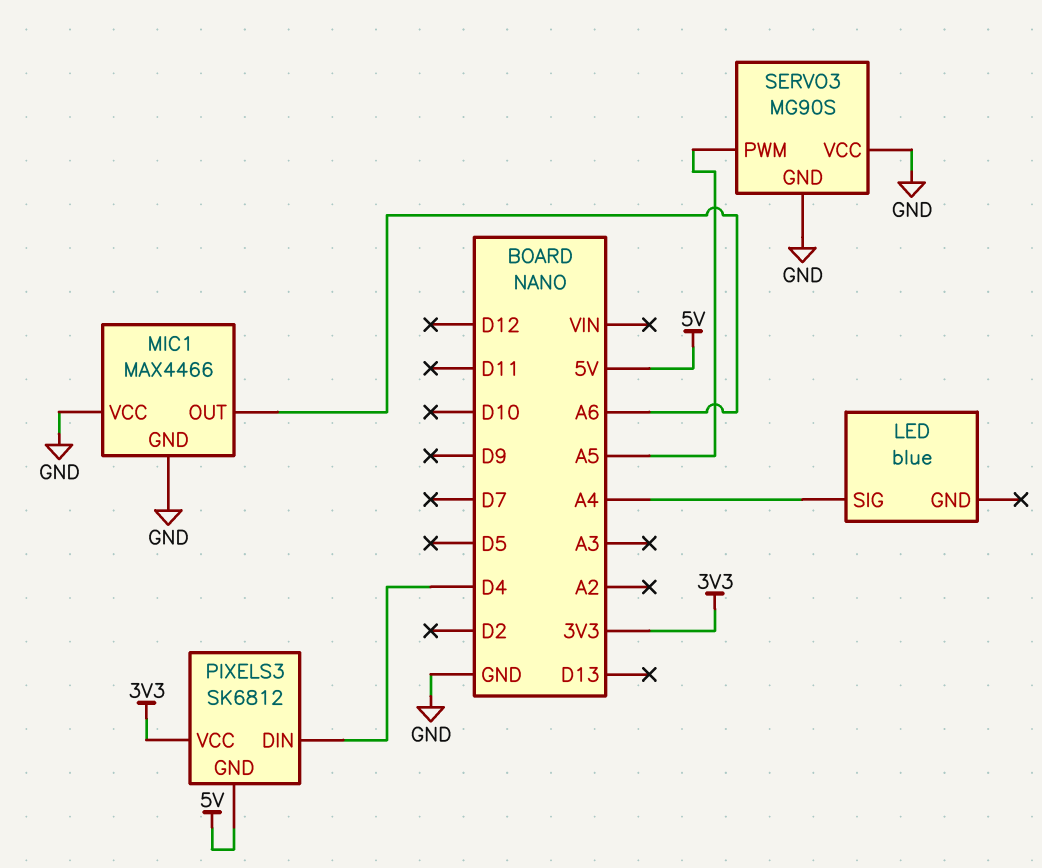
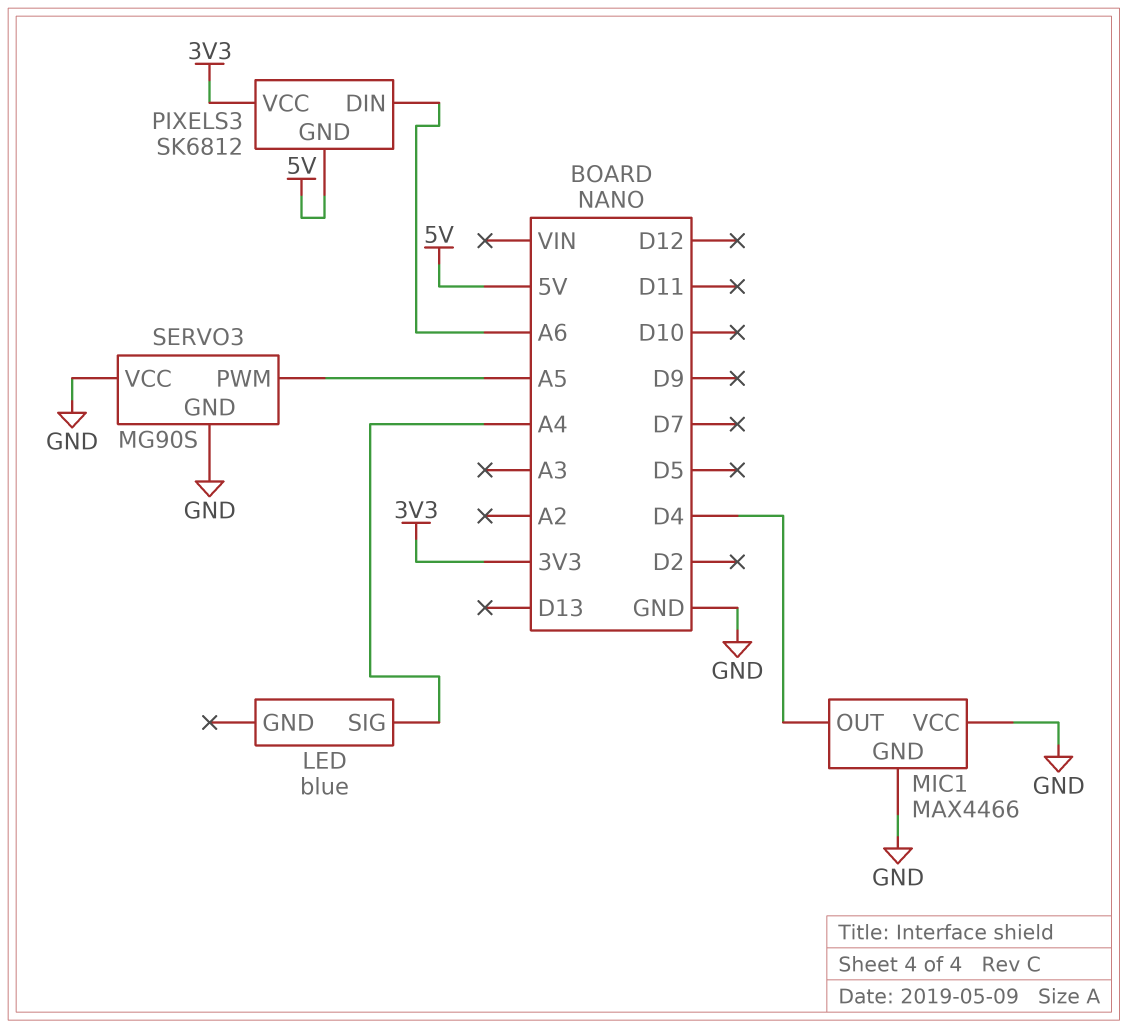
MIC1 pin OUT: A6 -> D4
PIXELS3 pin DIN: D4 -> A6

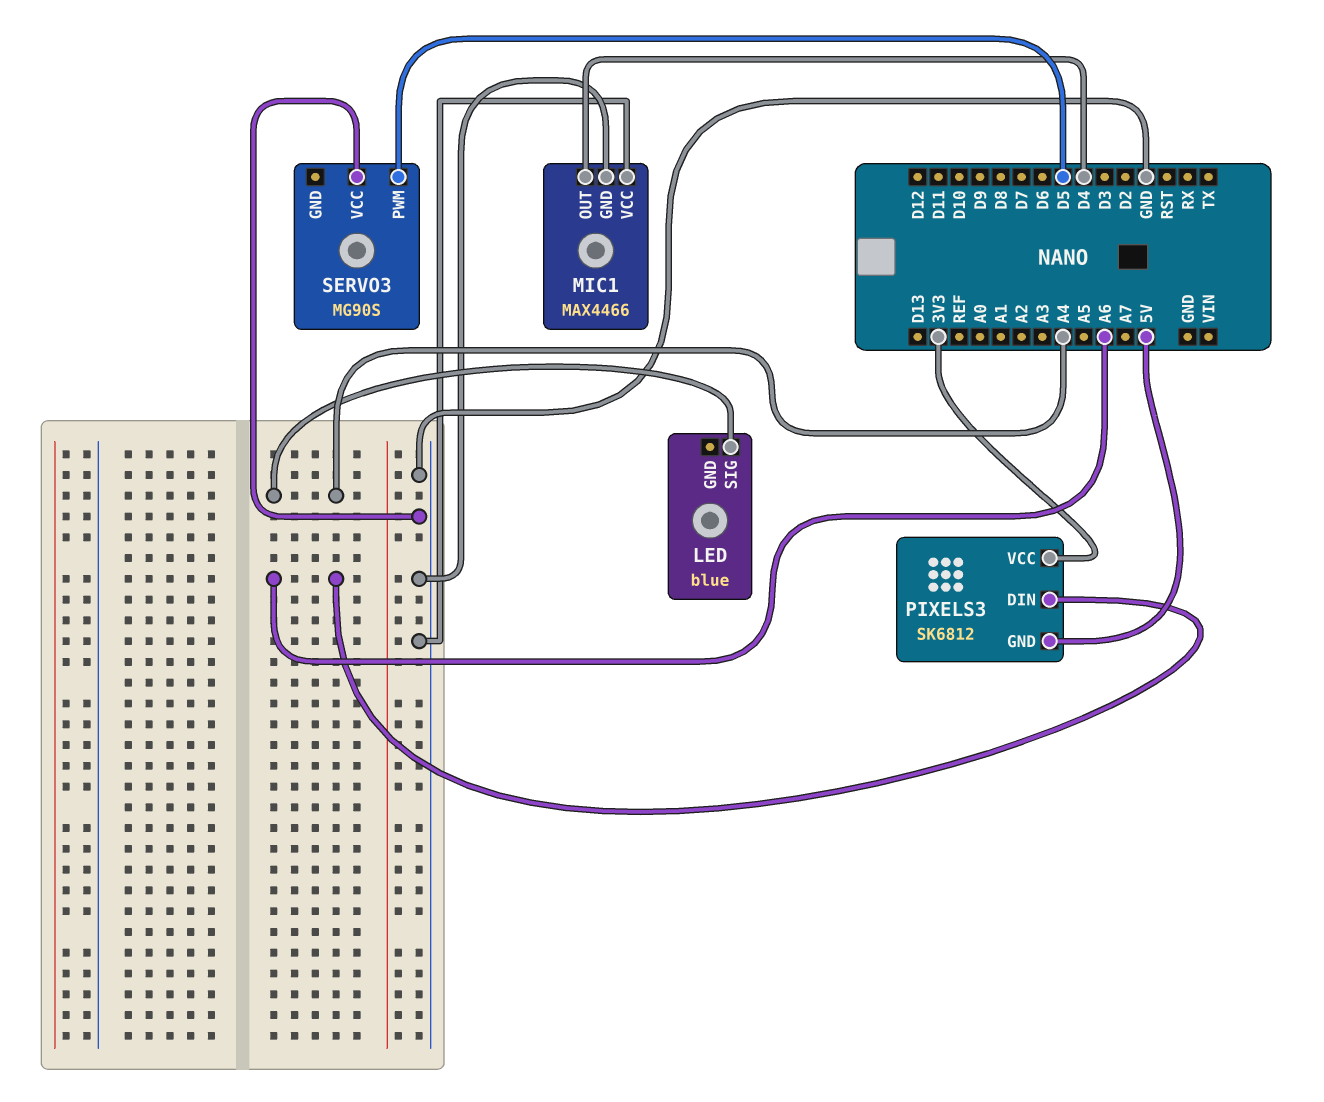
SERVO3 pin GND: GND -> none
SERVO3 pin PWM: A5 -> D5

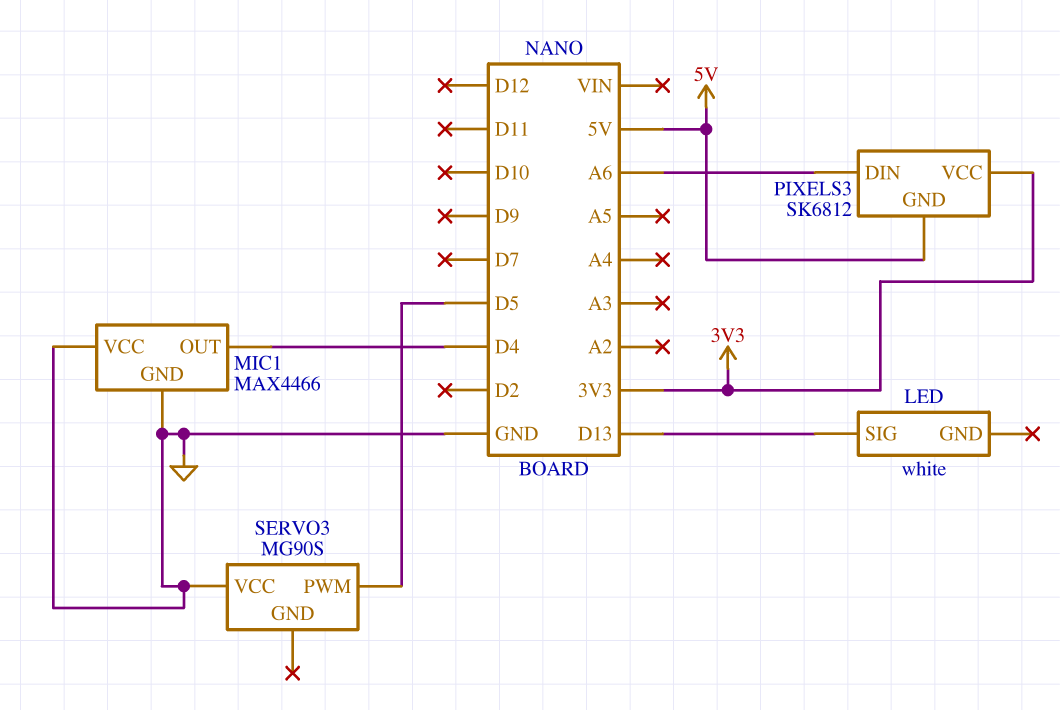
LED: blue -> white
LED pin SIG: A4 -> D13

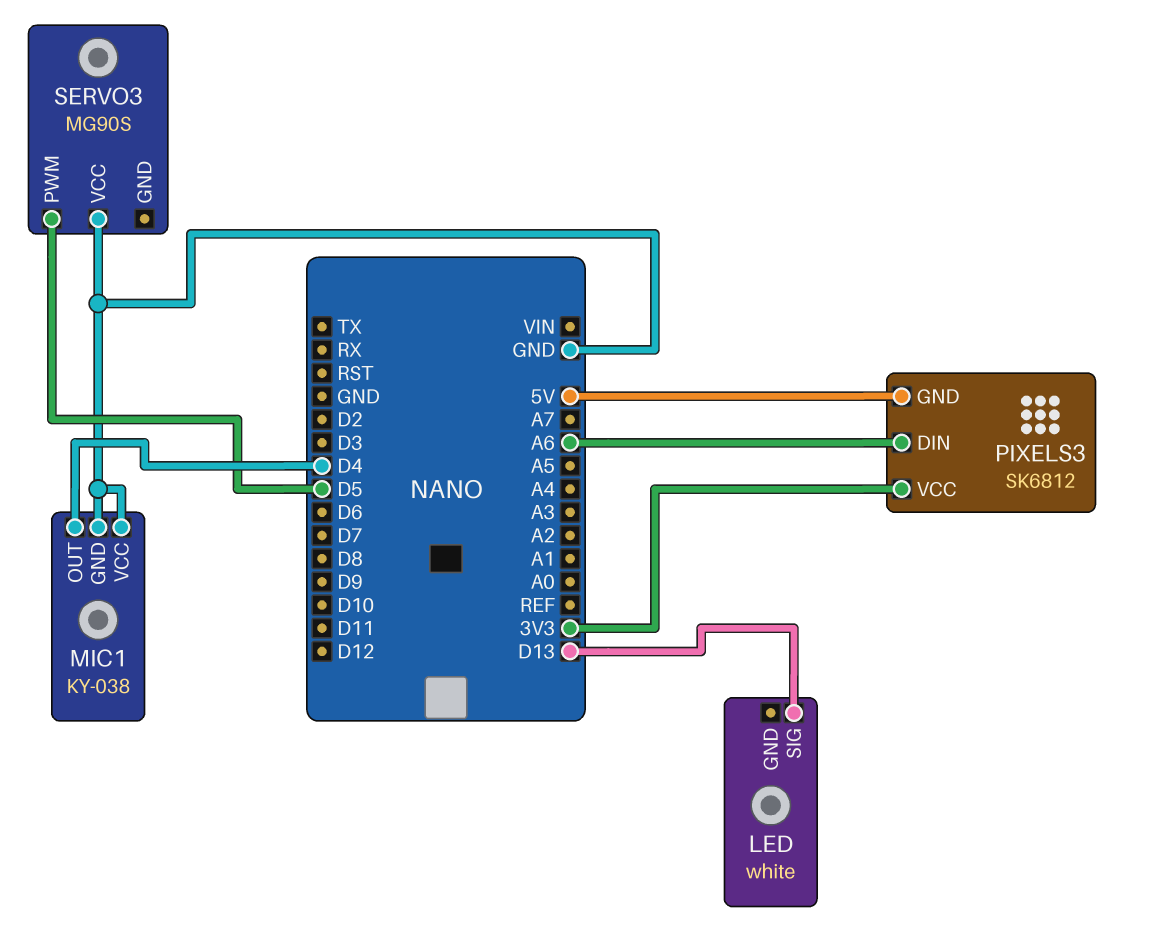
MIC1: MAX4466 -> KY-038

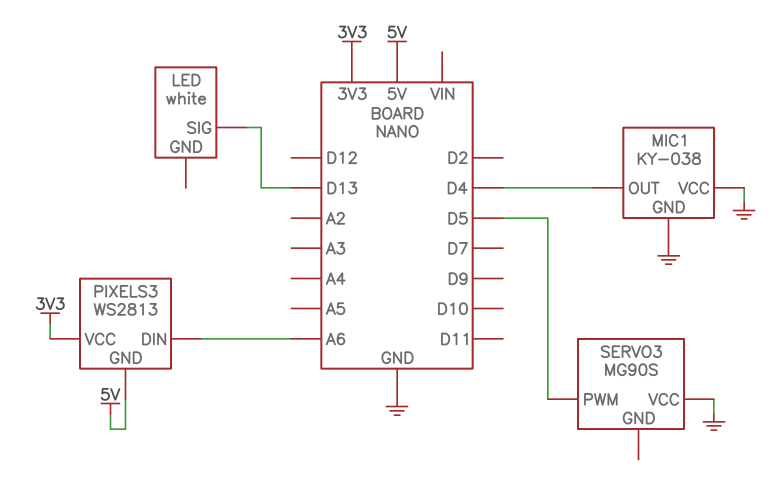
PIXELS3: SK6812 -> WS2813

